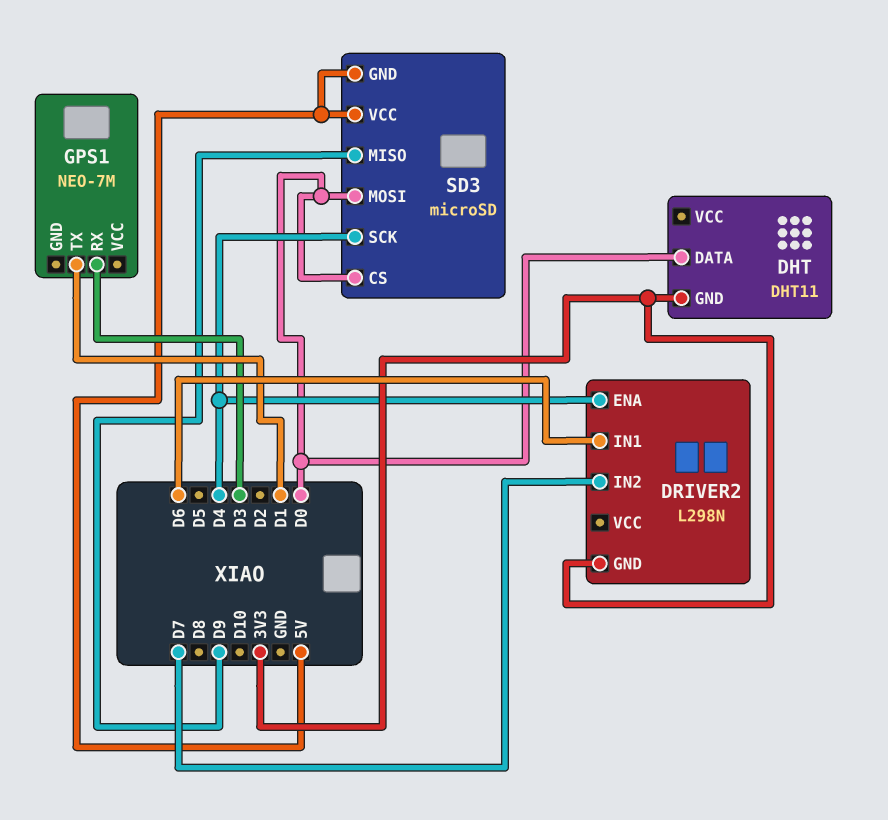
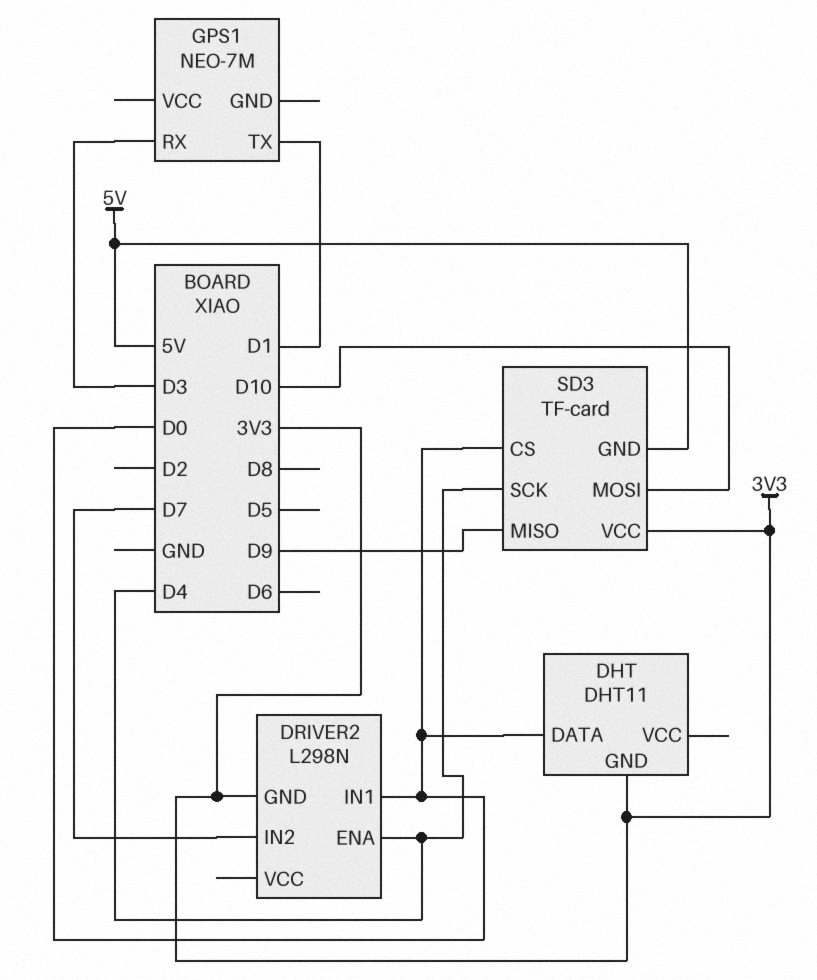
DRIVER2 pin IN1: D6 -> D0
SD3: microSD -> TF-card
SD3 pin MOSI: D0 -> D10
SD3 pin VCC: 5V -> 3V3

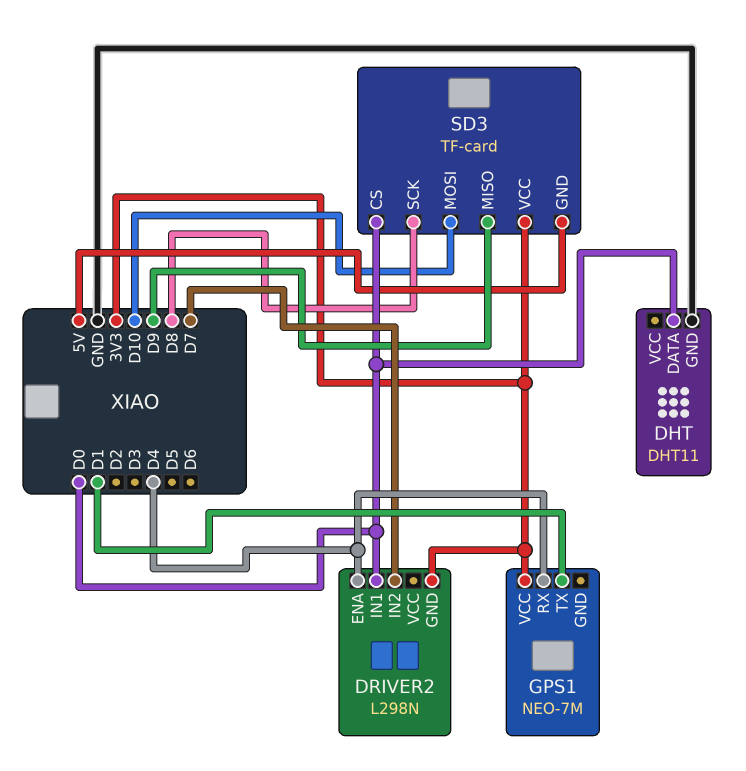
DHT pin GND: 3V3 -> GND
GPS1 pin RX: D3 -> D4
GPS1 pin VCC: none -> 3V3
SD3 pin SCK: D4 -> D8

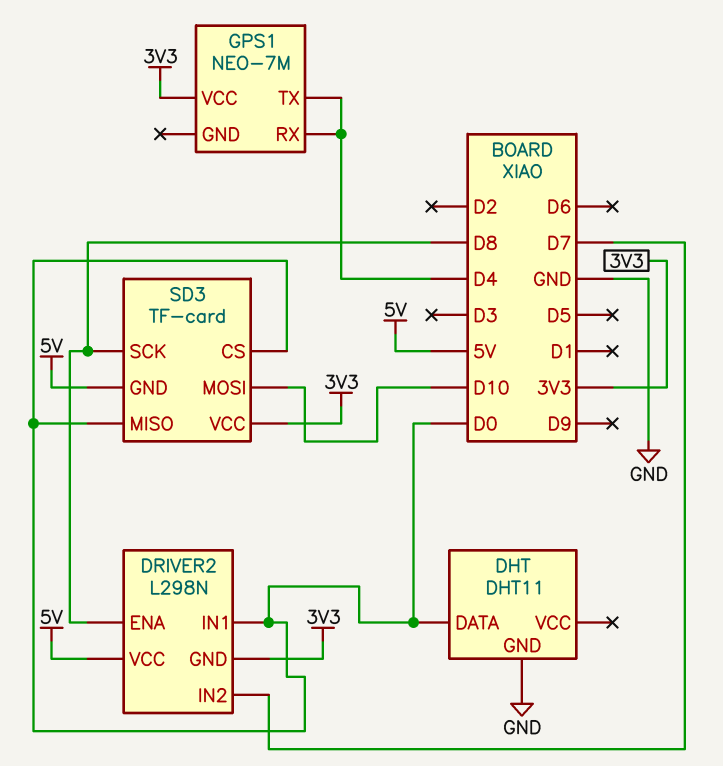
DRIVER2 pin ENA: D4 -> D8
DRIVER2 pin VCC: none -> 5V
GPS1 pin TX: D1 -> D4
SD3 pin MISO: D9 -> D0

